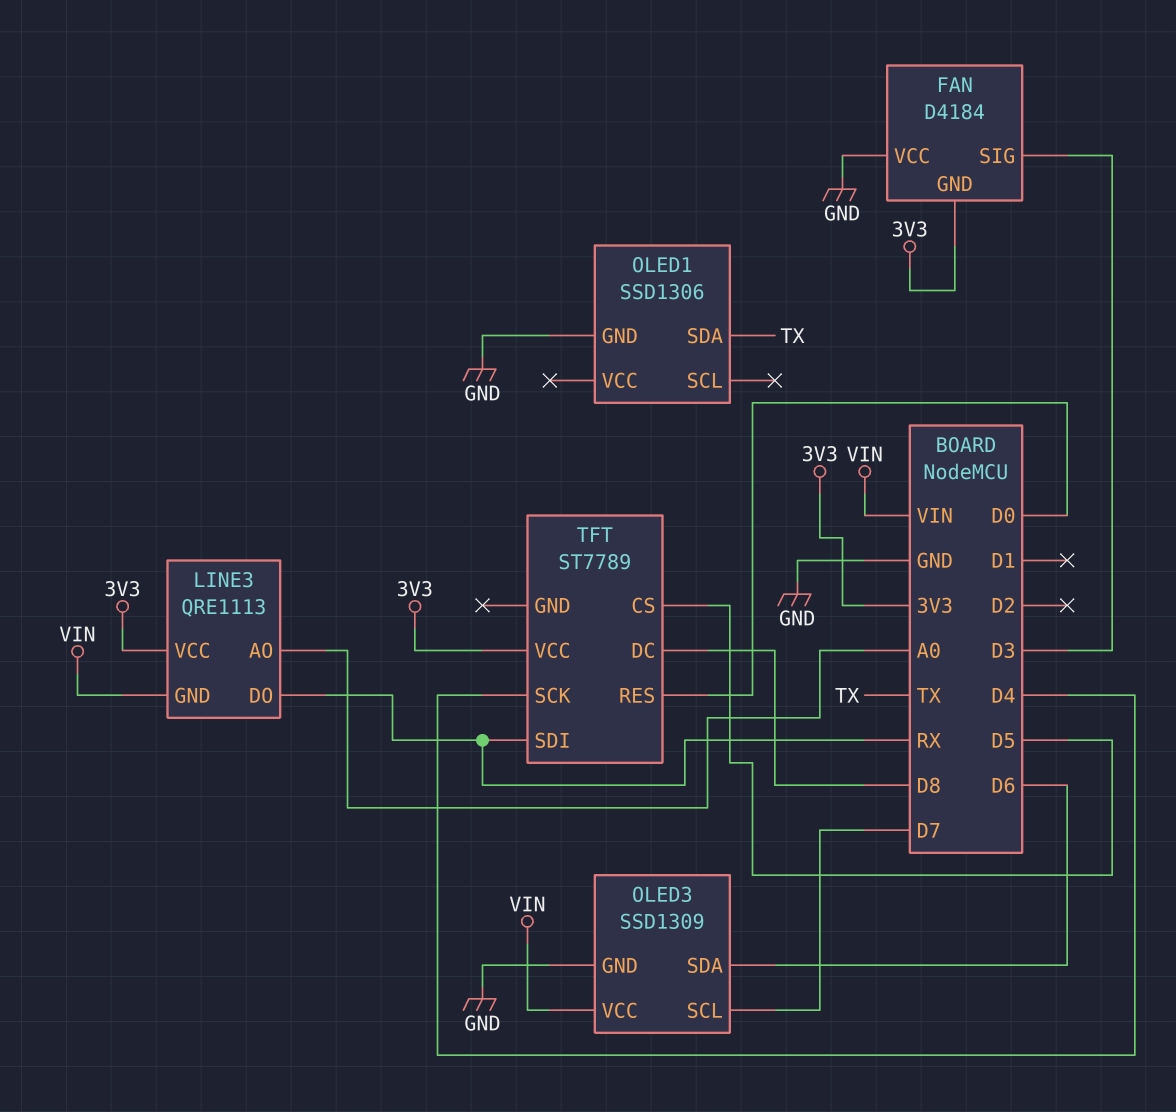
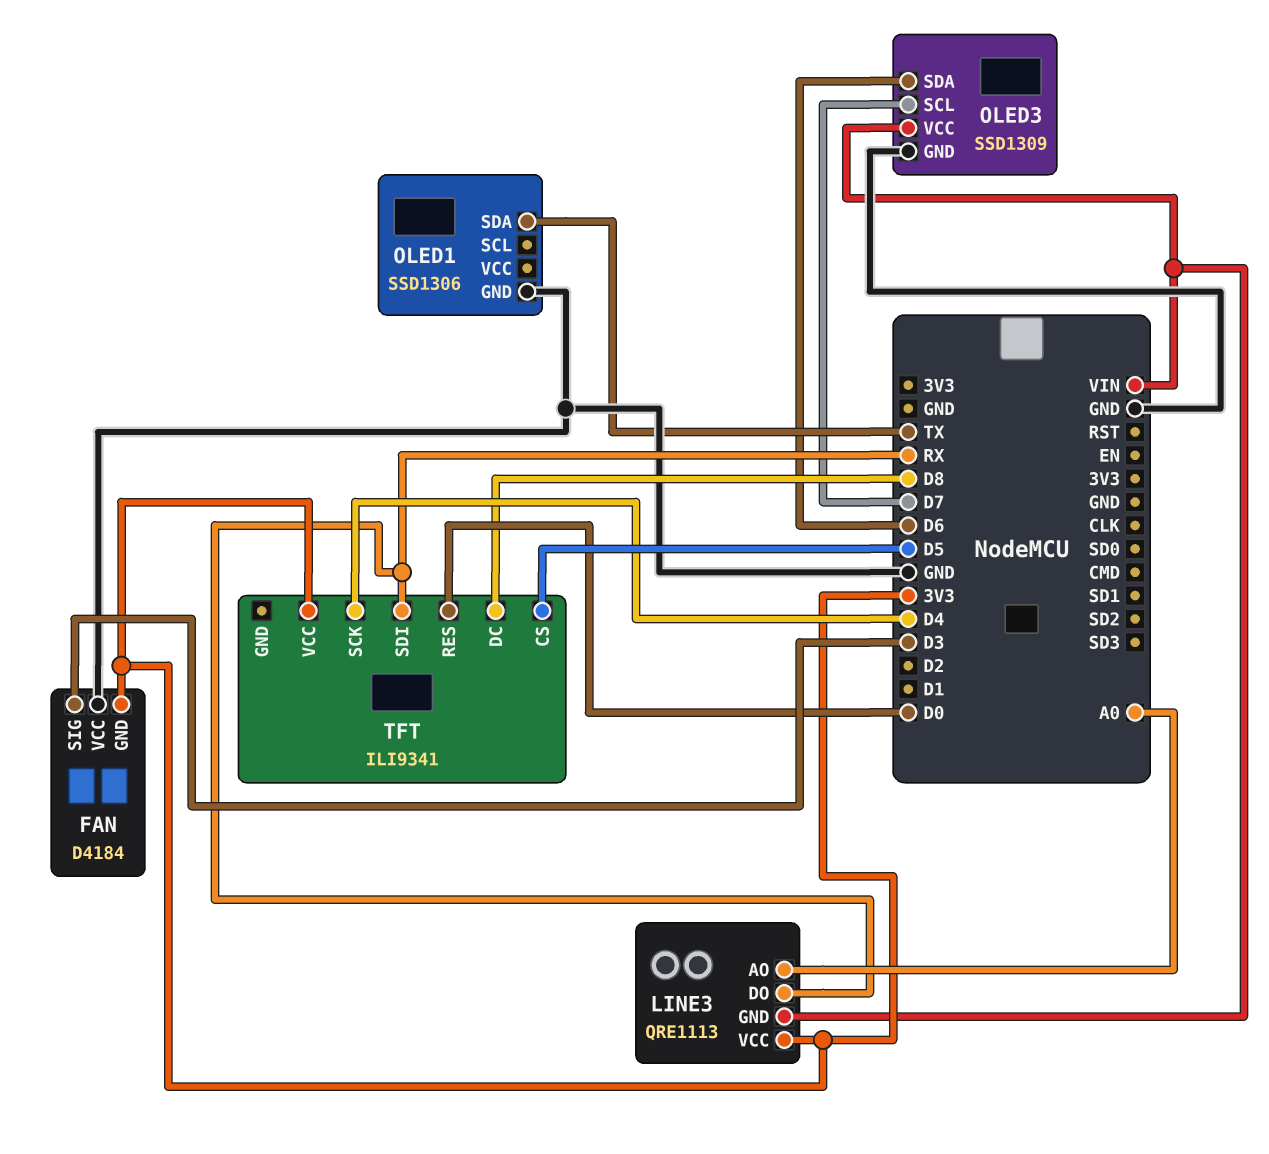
TFT: ST7789 -> ILI9341

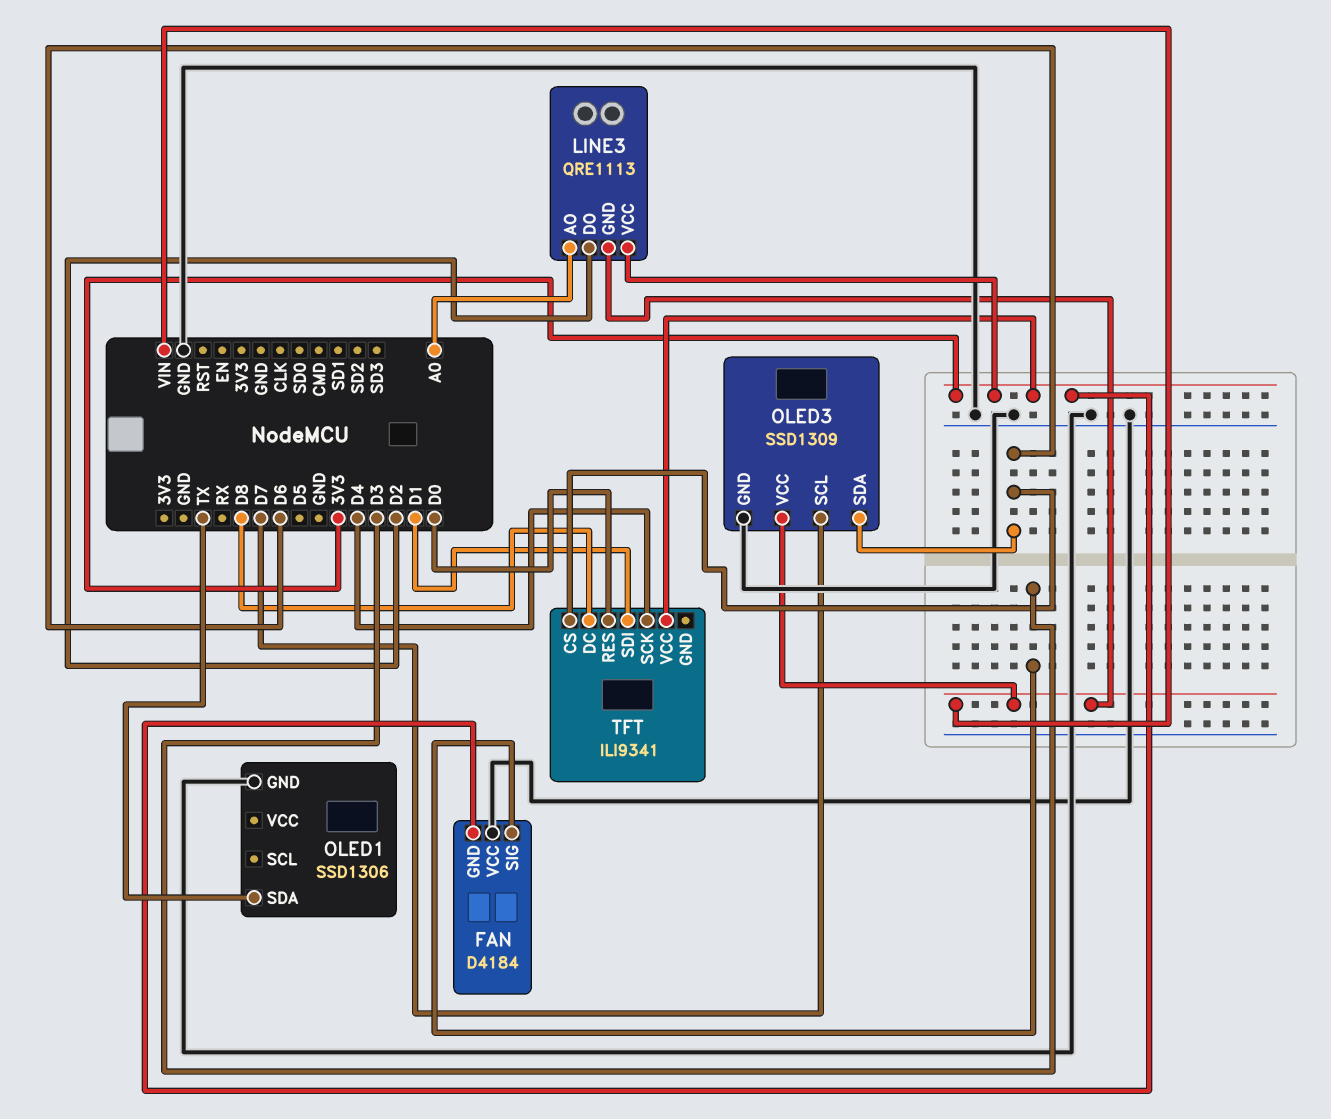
LINE3 pin DO: RX -> D2
TFT pin CS: D5 -> D6
TFT pin SDI: RX -> D1

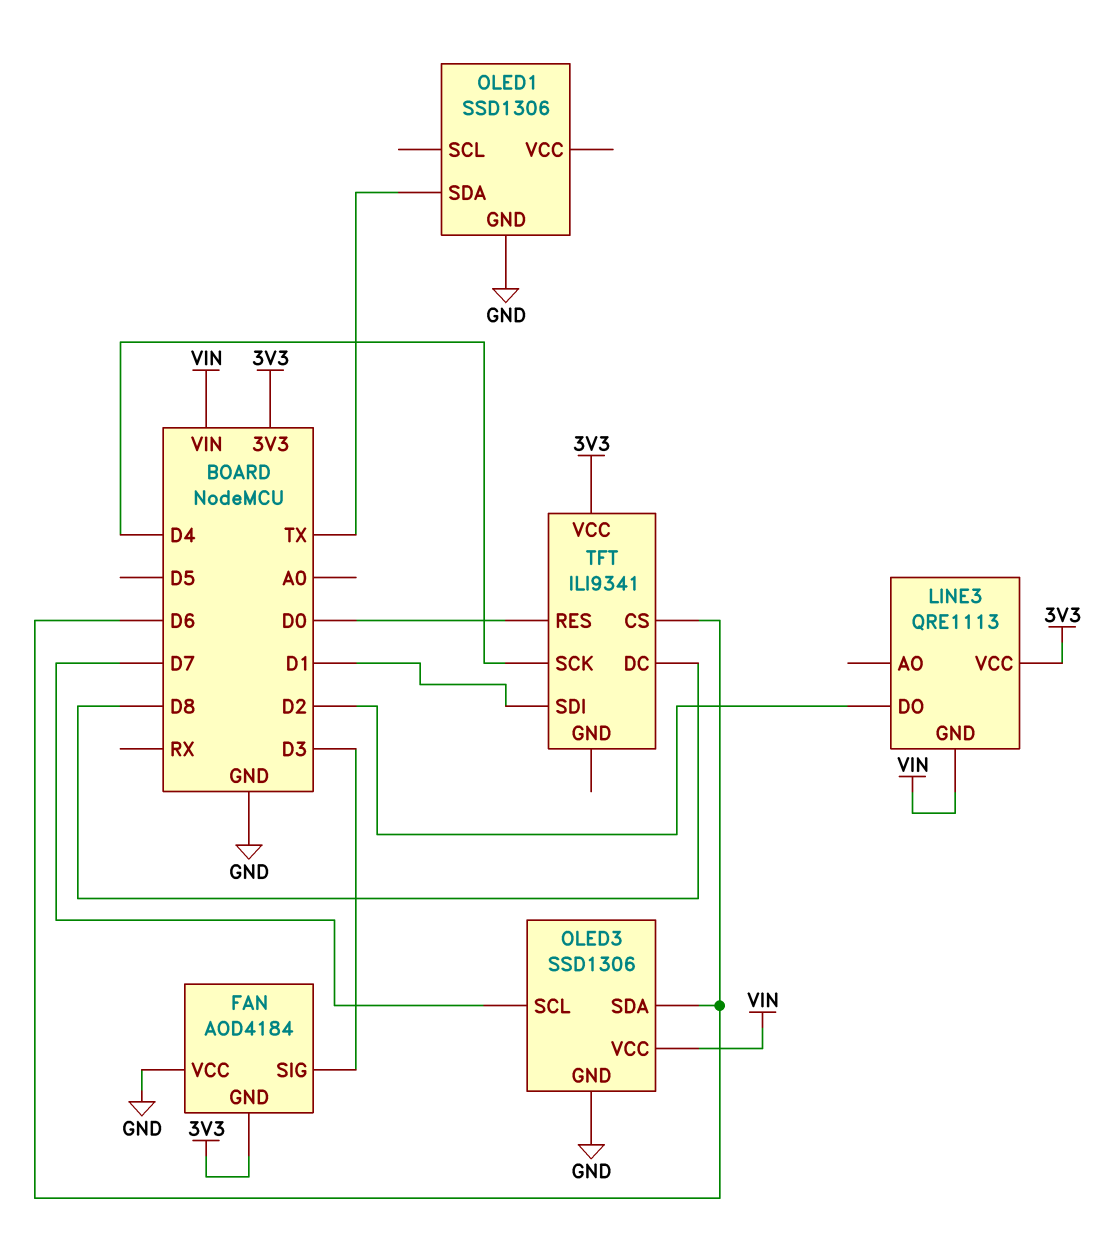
FAN: D4184 -> AOD4184
LINE3 pin AO: A0 -> none
OLED3: SSD1309 -> SSD1306

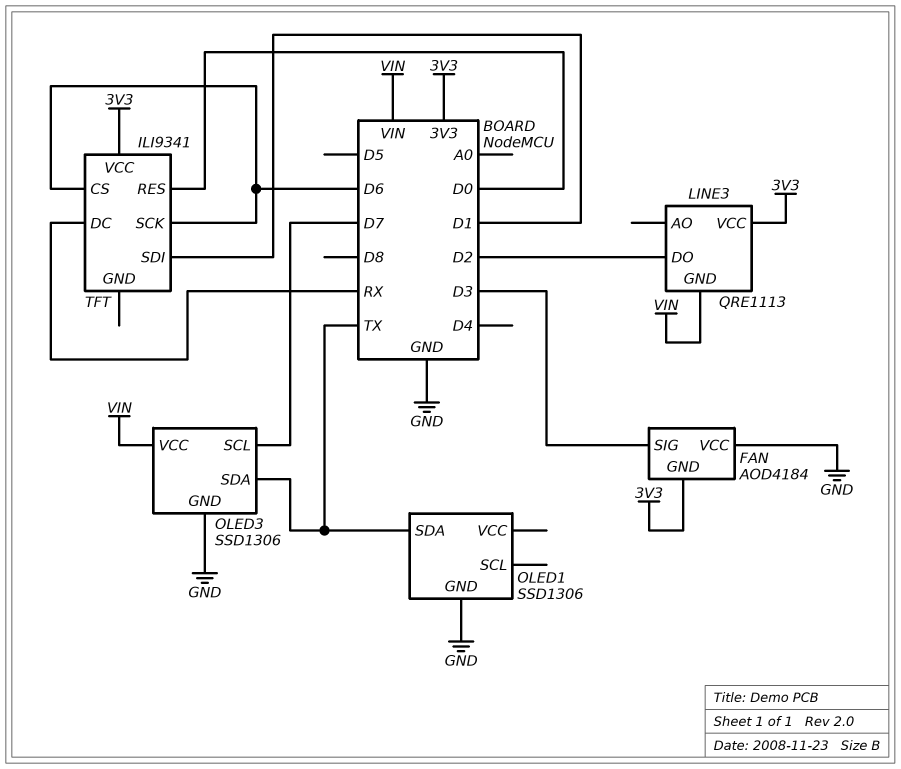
OLED3 pin SDA: D6 -> TX
TFT pin DC: D8 -> RX
TFT pin SCK: D4 -> D6

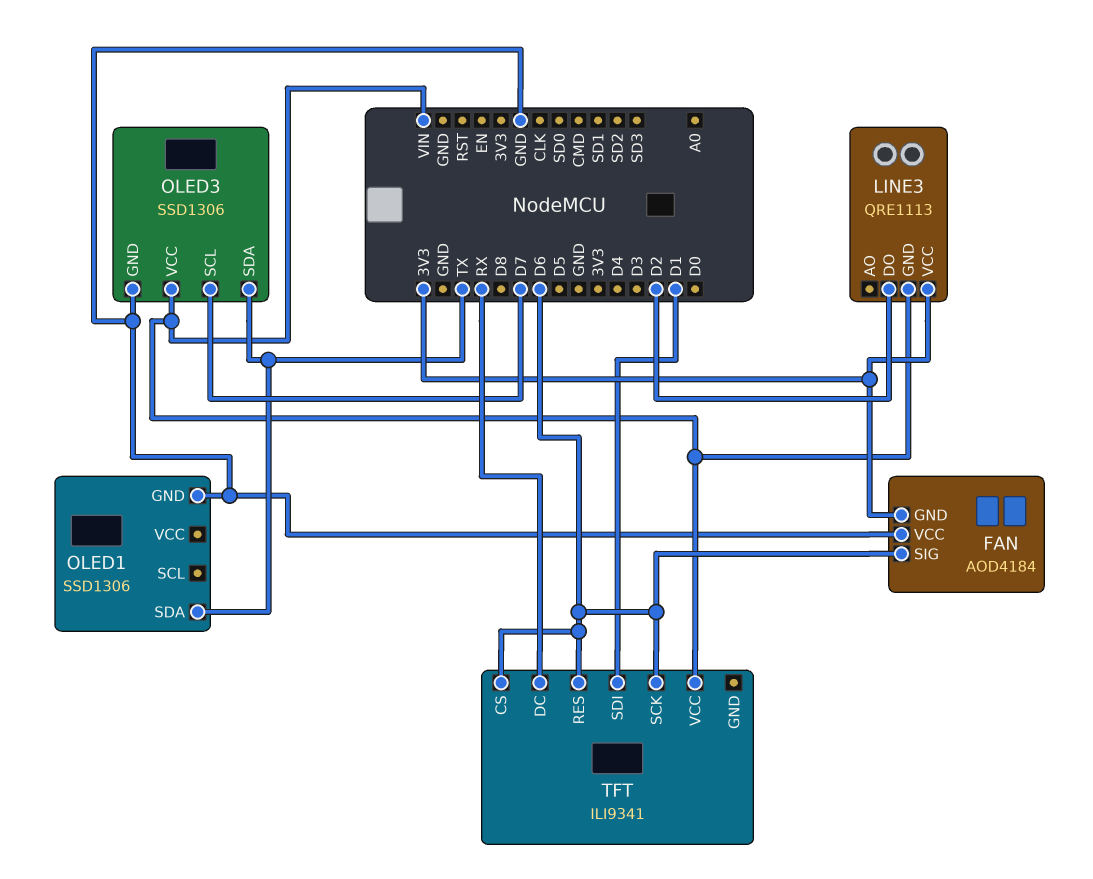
FAN pin SIG: D3 -> D6
TFT pin RES: D0 -> D6
TFT pin VCC: 3V3 -> VIN

